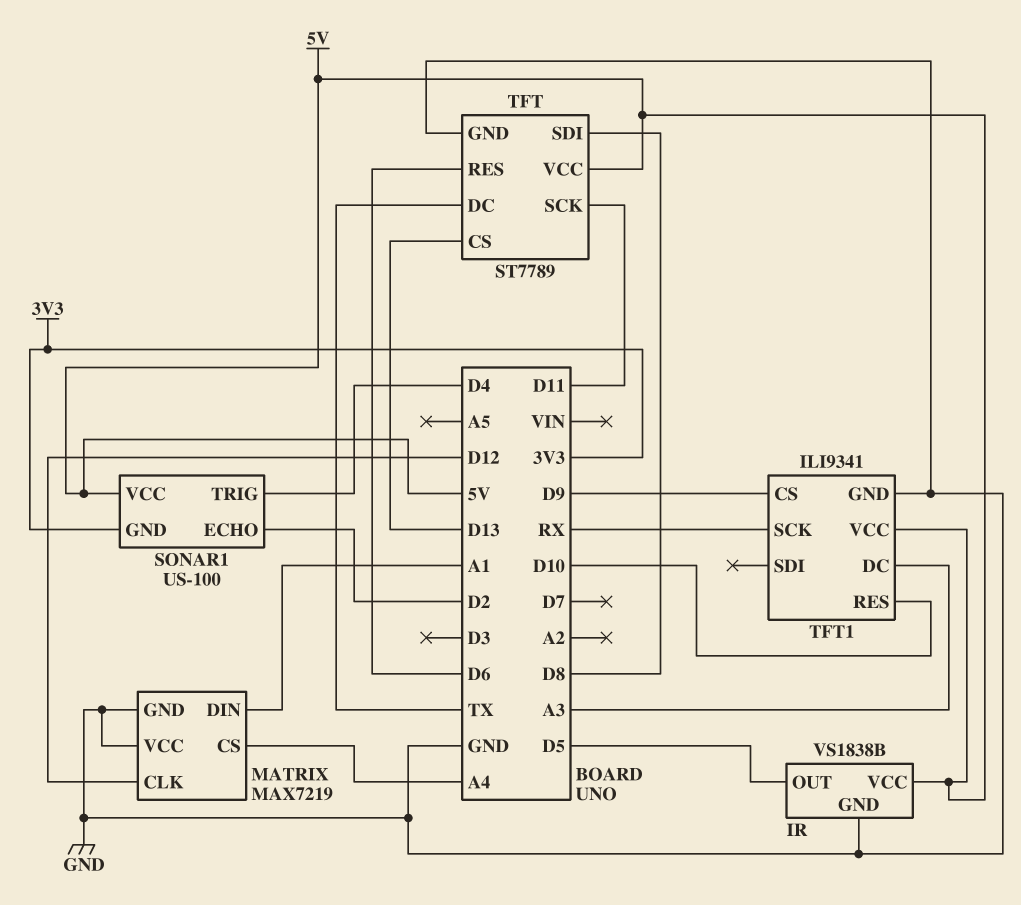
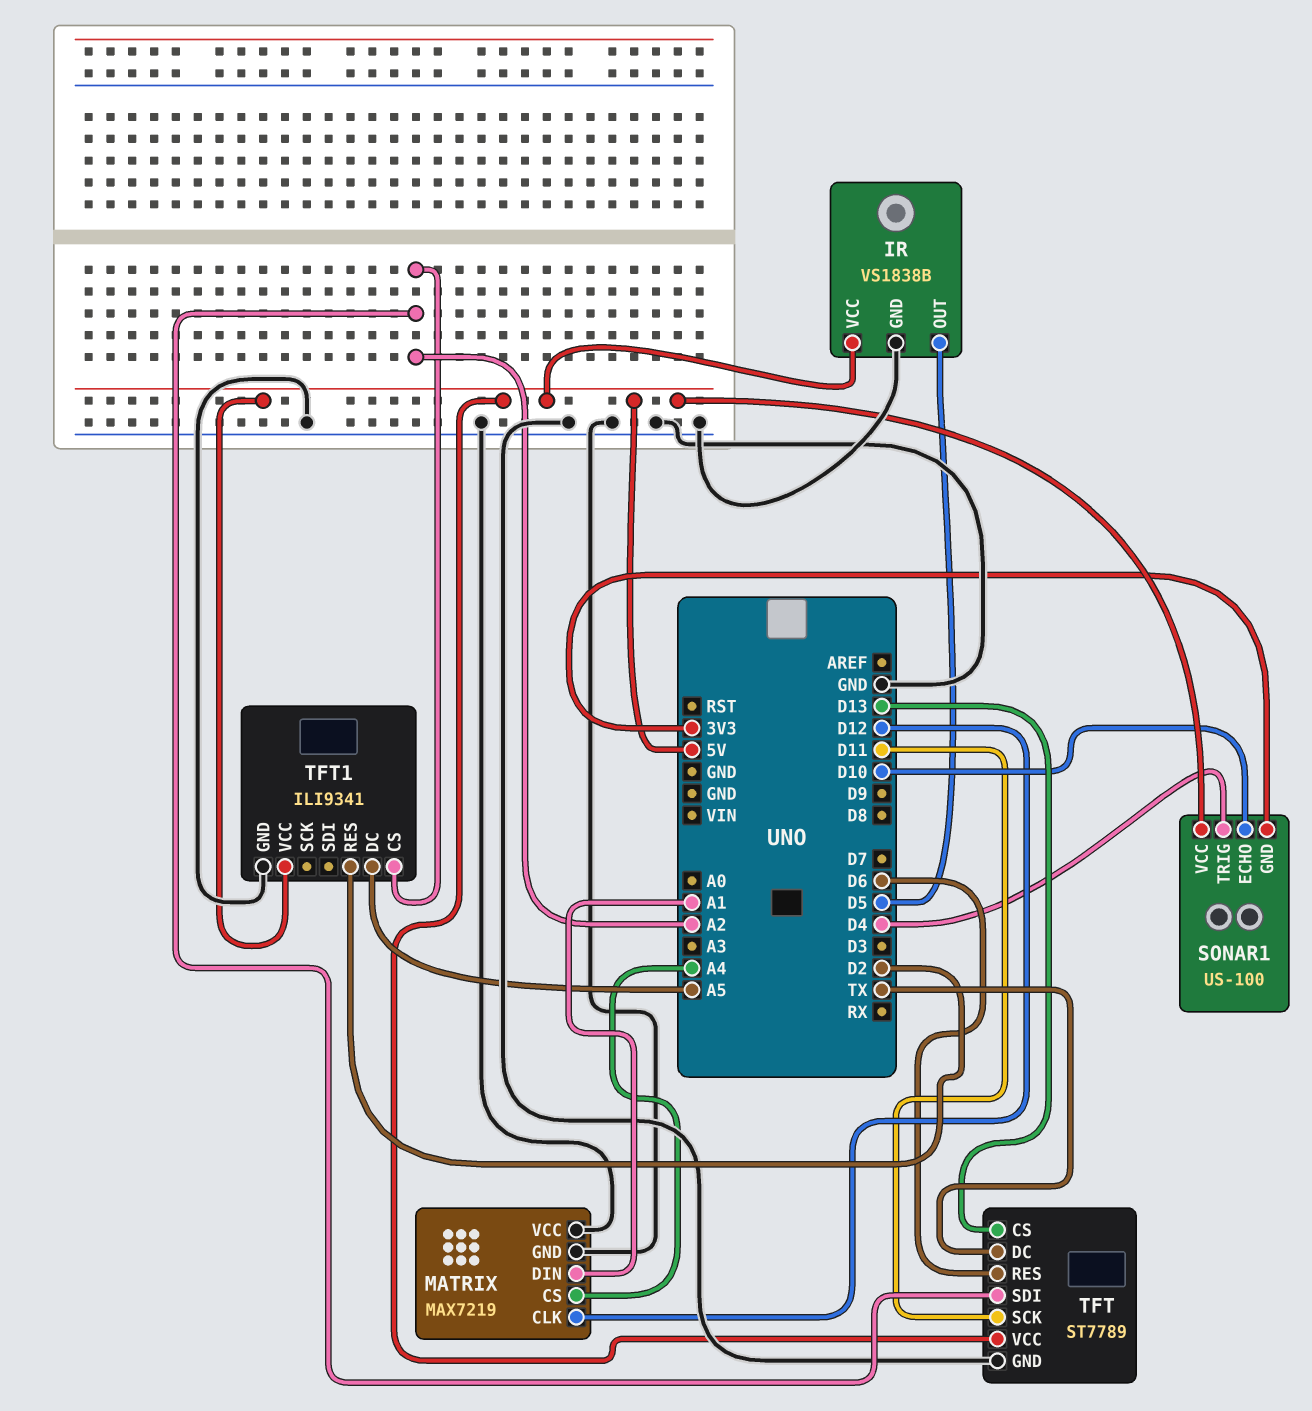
SONAR1 pin ECHO: D2 -> D10
TFT pin SDI: D8 -> A2
TFT1 pin CS: D9 -> A2
TFT1 pin DC: A3 -> A5
TFT1 pin RES: D10 -> D2
TFT1 pin SCK: RX -> none

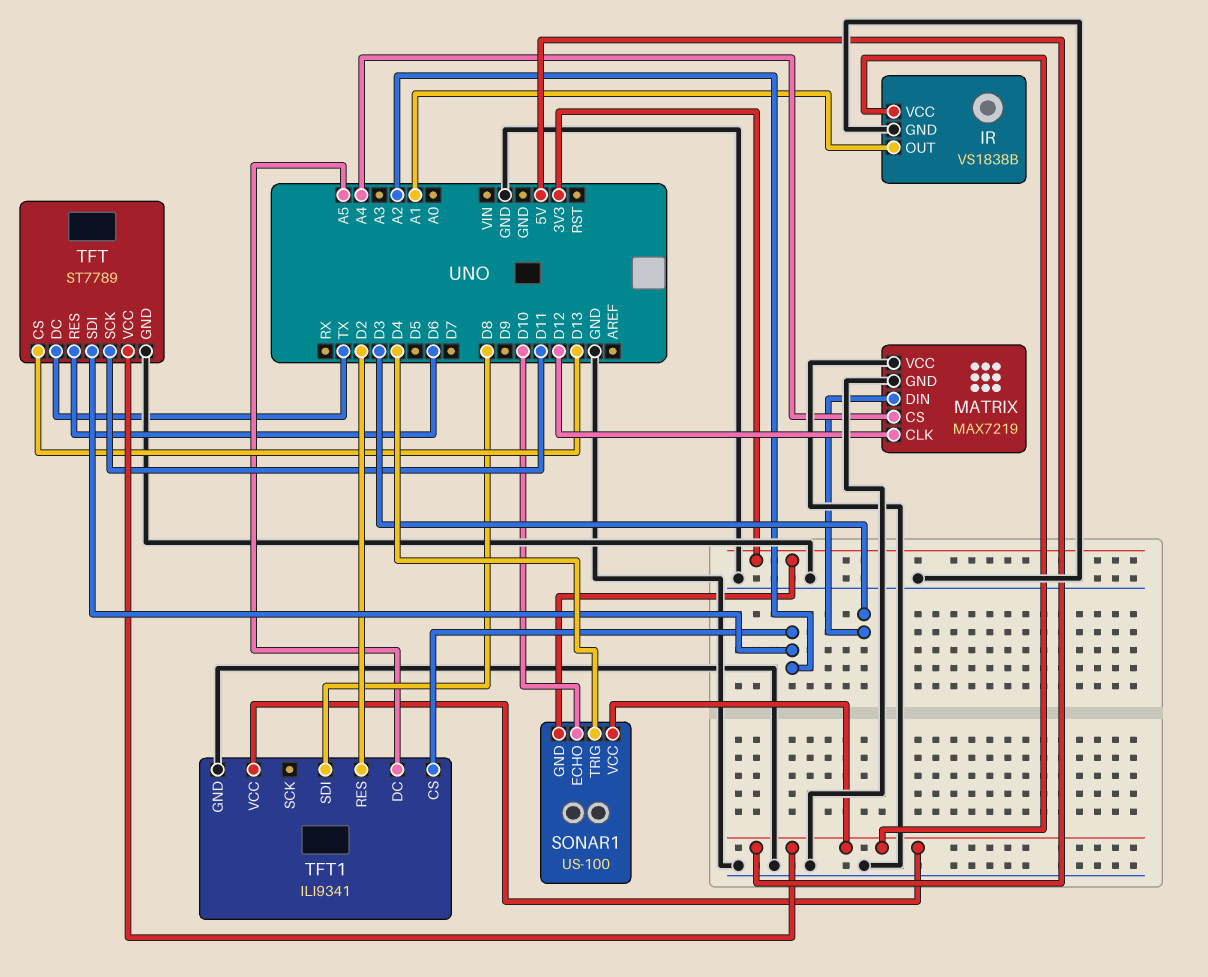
IR pin OUT: D5 -> A1
MATRIX pin DIN: A1 -> D3
TFT1 pin SDI: none -> D8

